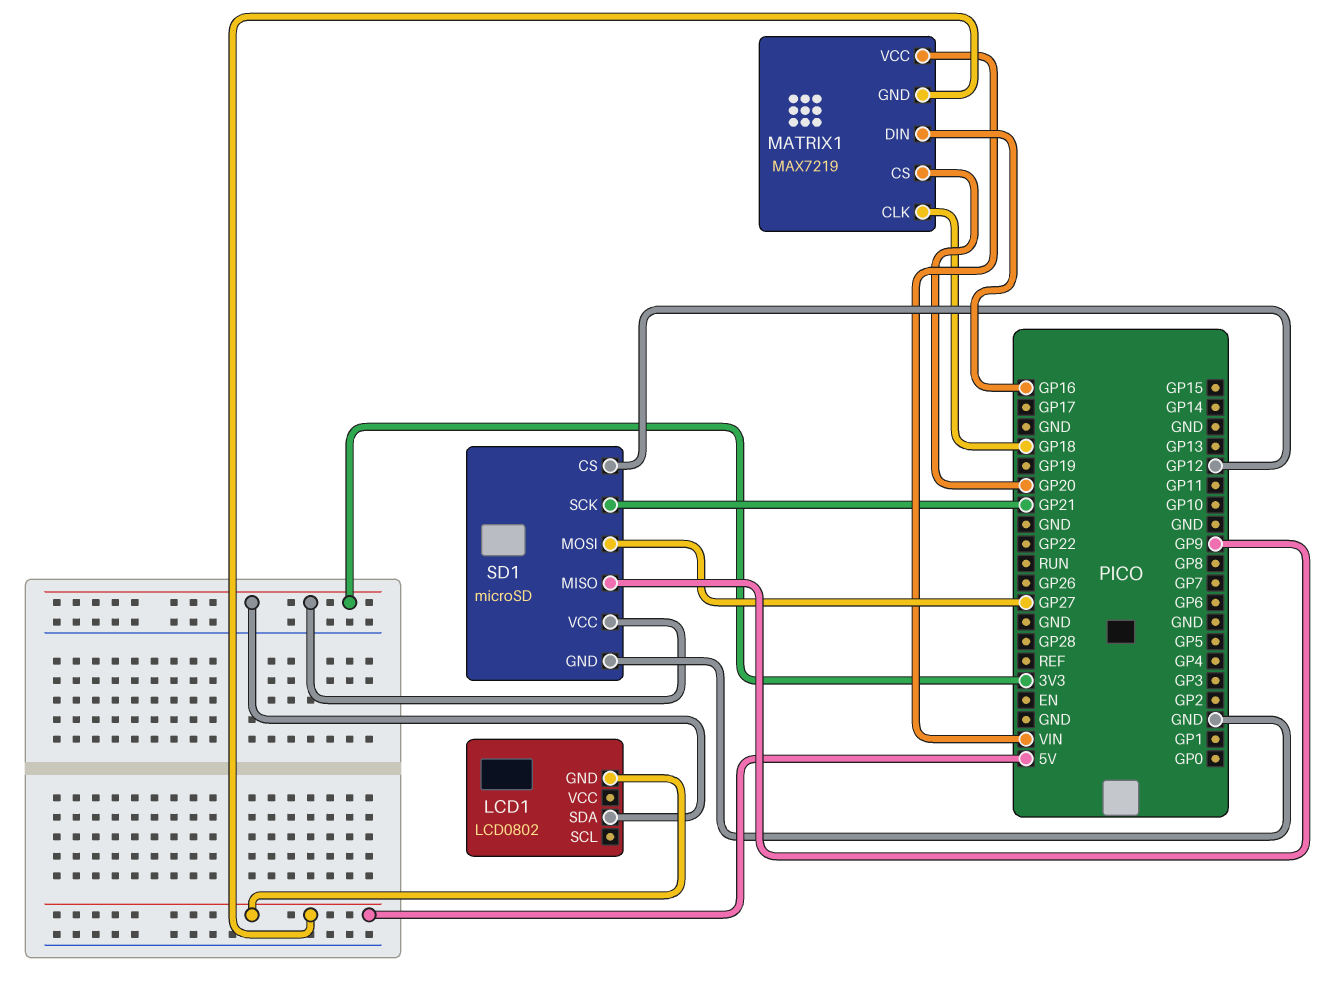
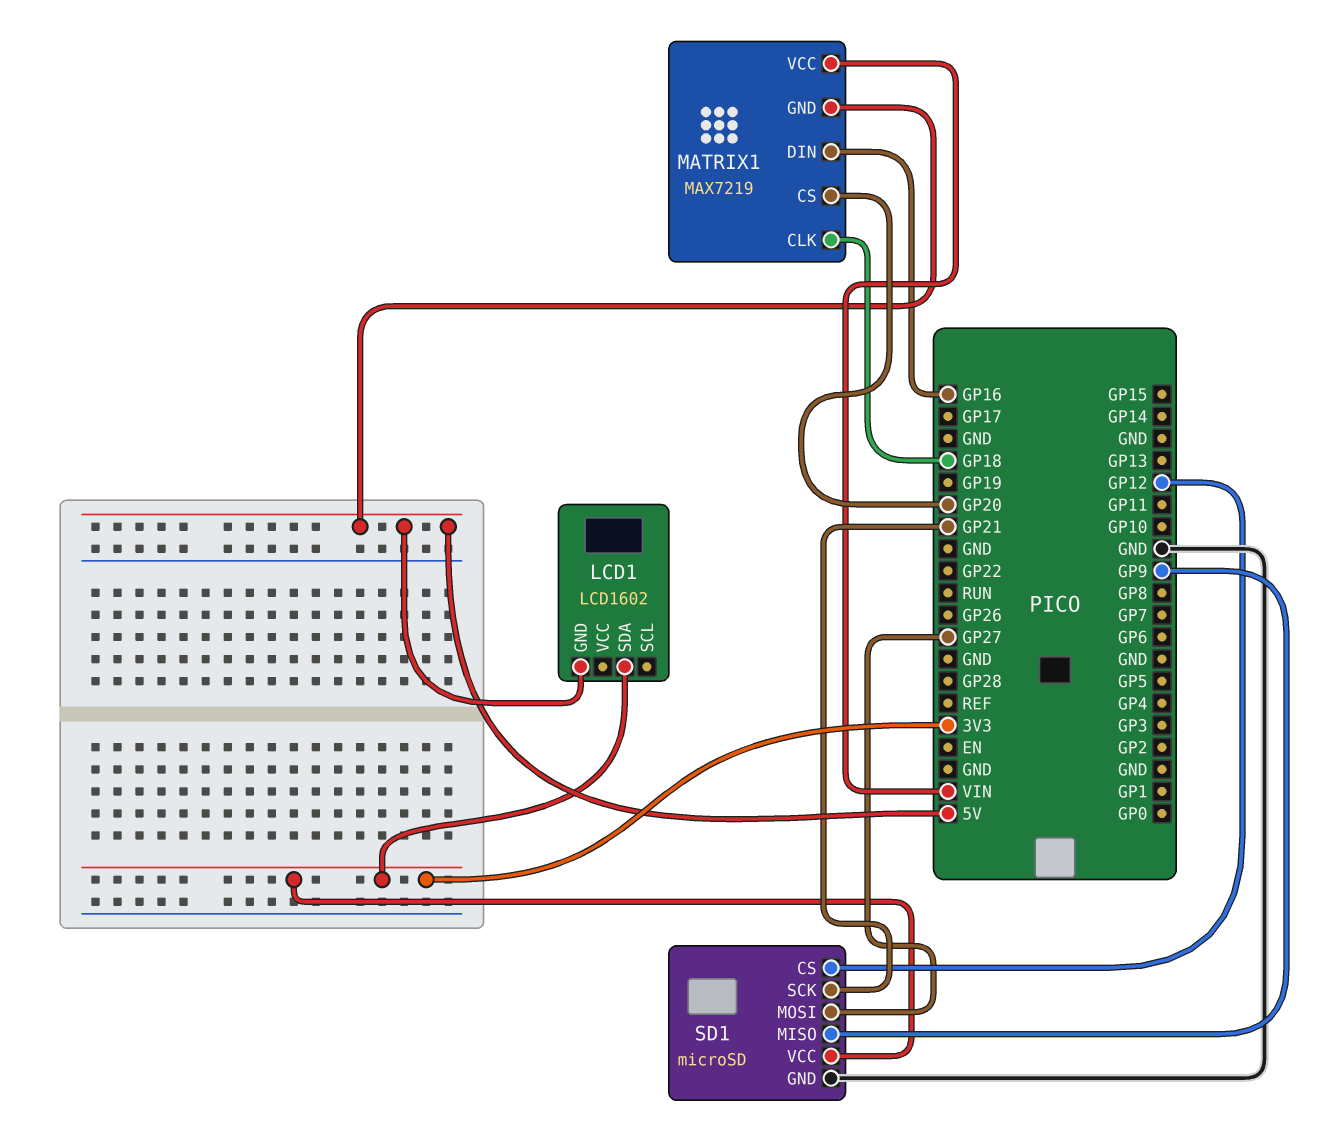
LCD1: LCD0802 -> LCD1602

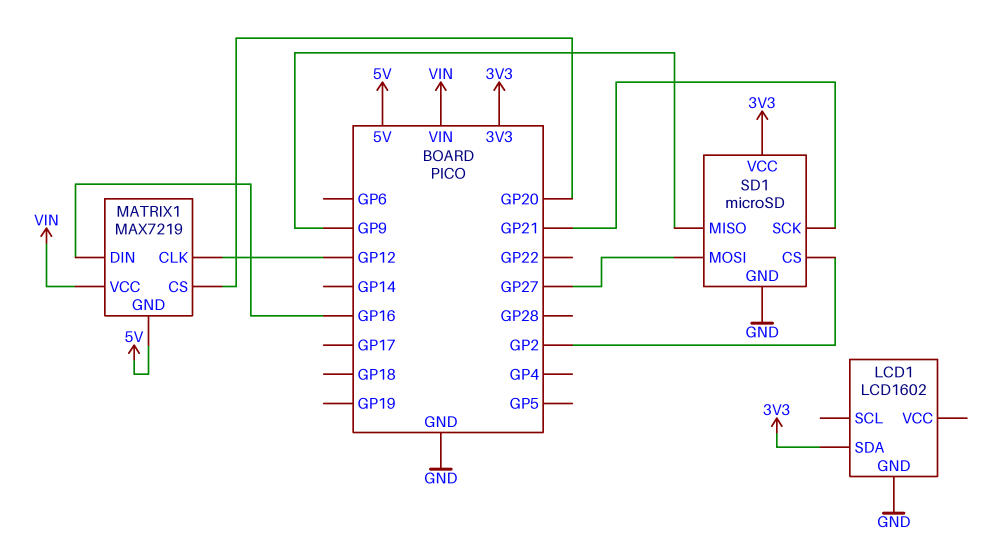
LCD1 pin GND: 5V -> GND
MATRIX1 pin CLK: GP18 -> GP12
SD1 pin CS: GP12 -> GP2

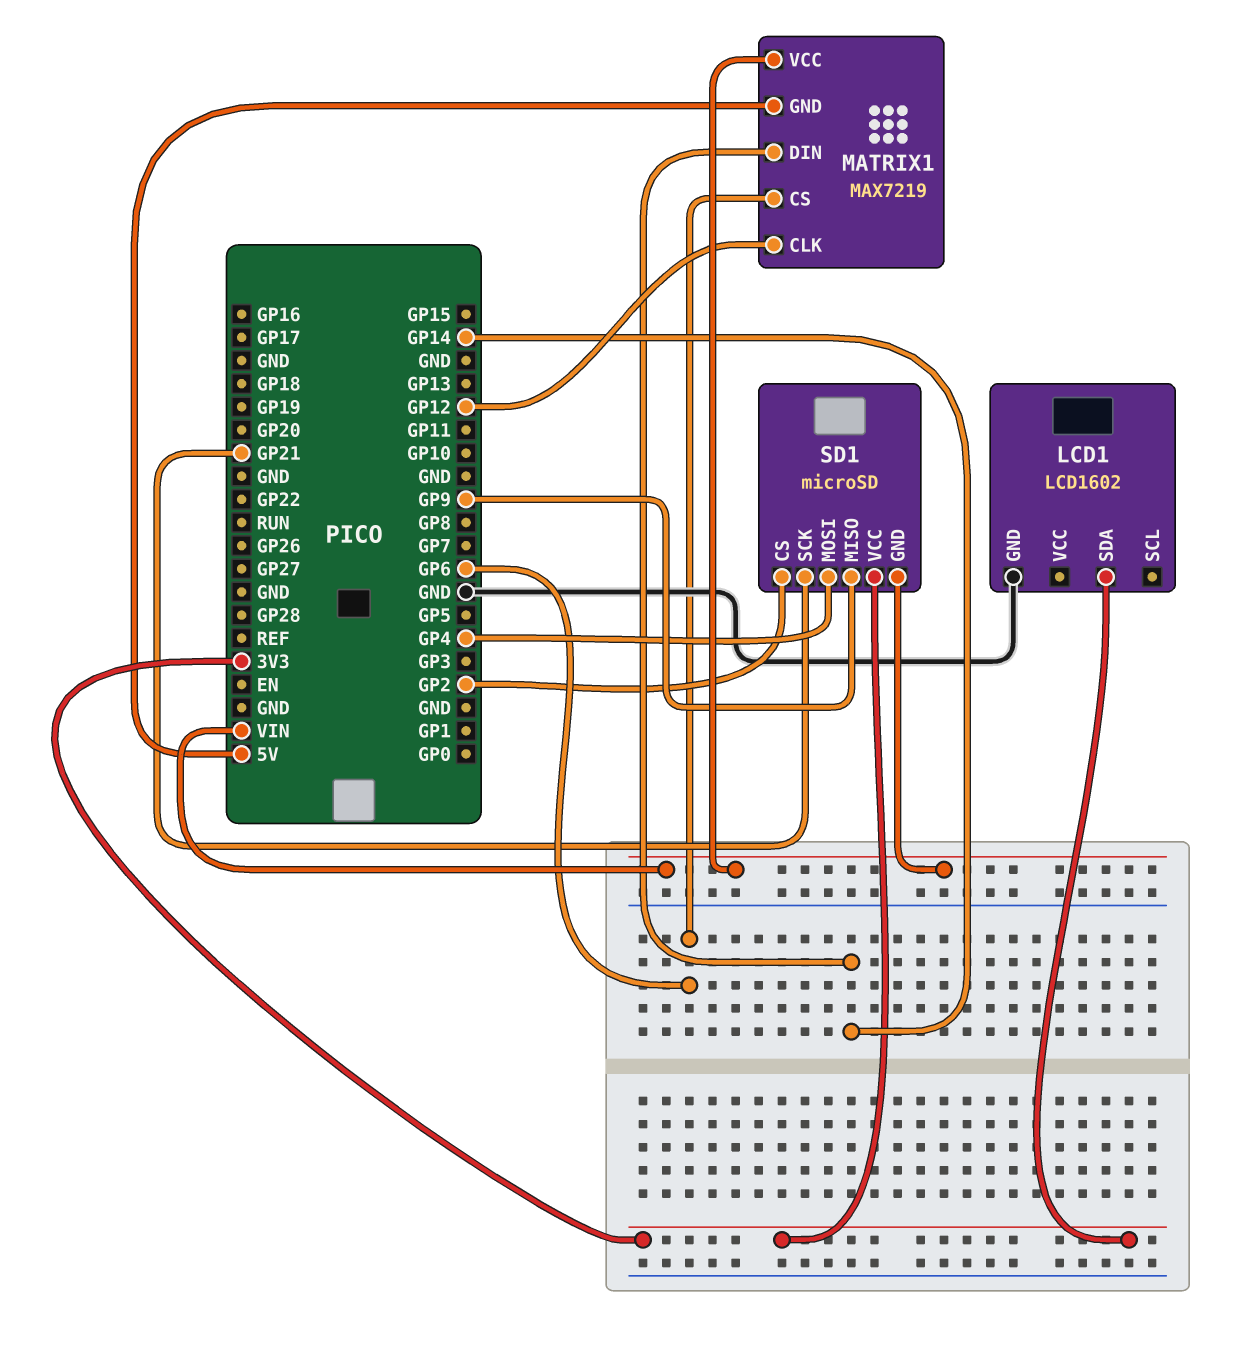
MATRIX1 pin CS: GP20 -> GP6
MATRIX1 pin DIN: GP16 -> GP14
SD1 pin GND: GND -> VIN
SD1 pin MOSI: GP27 -> GP4

